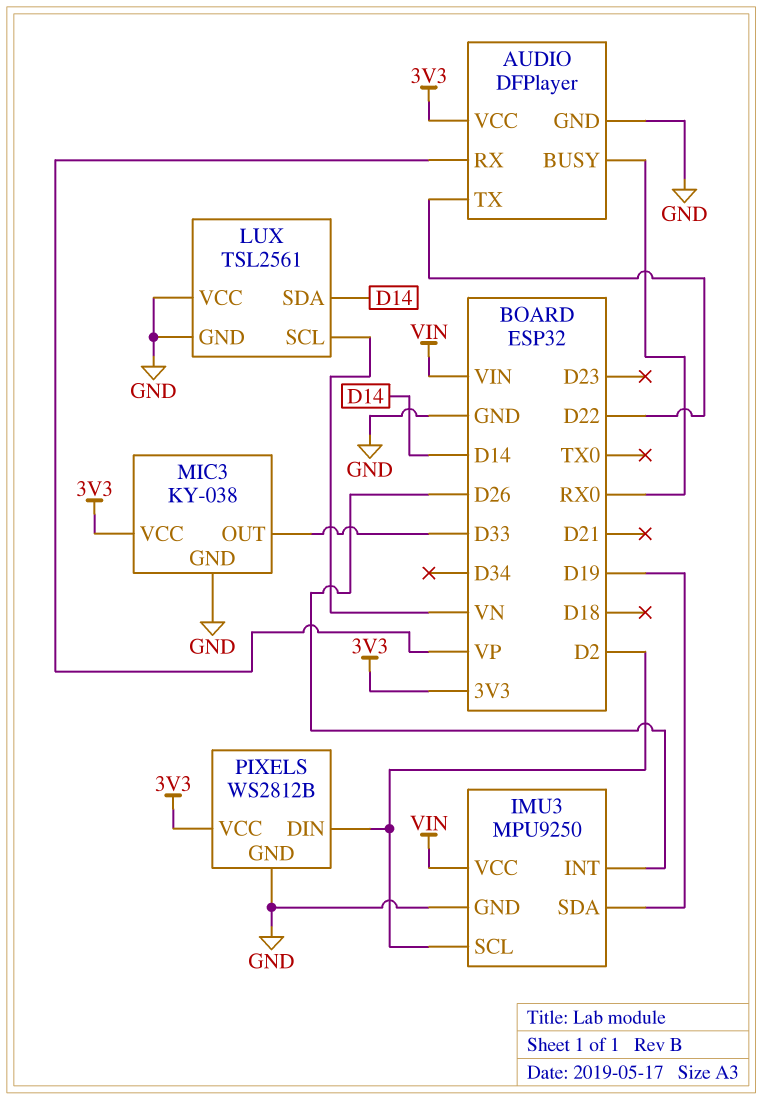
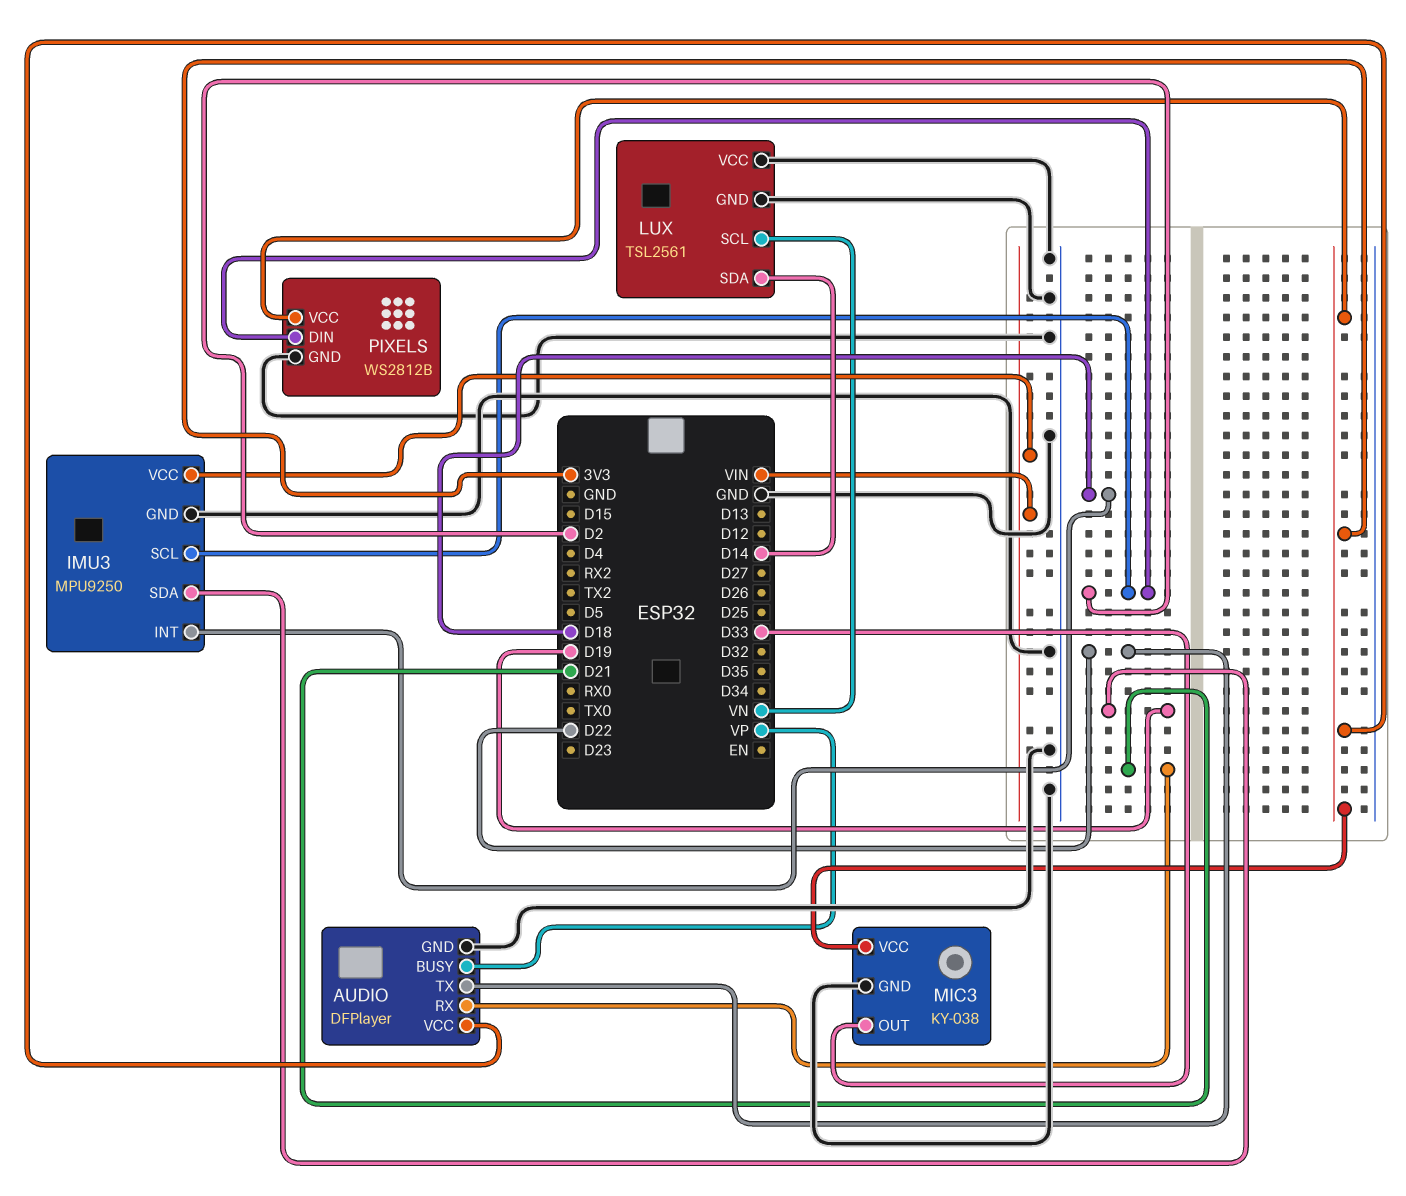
AUDIO pin BUSY: RX0 -> VP
AUDIO pin RX: VP -> D21
IMU3 pin INT: D26 -> D18

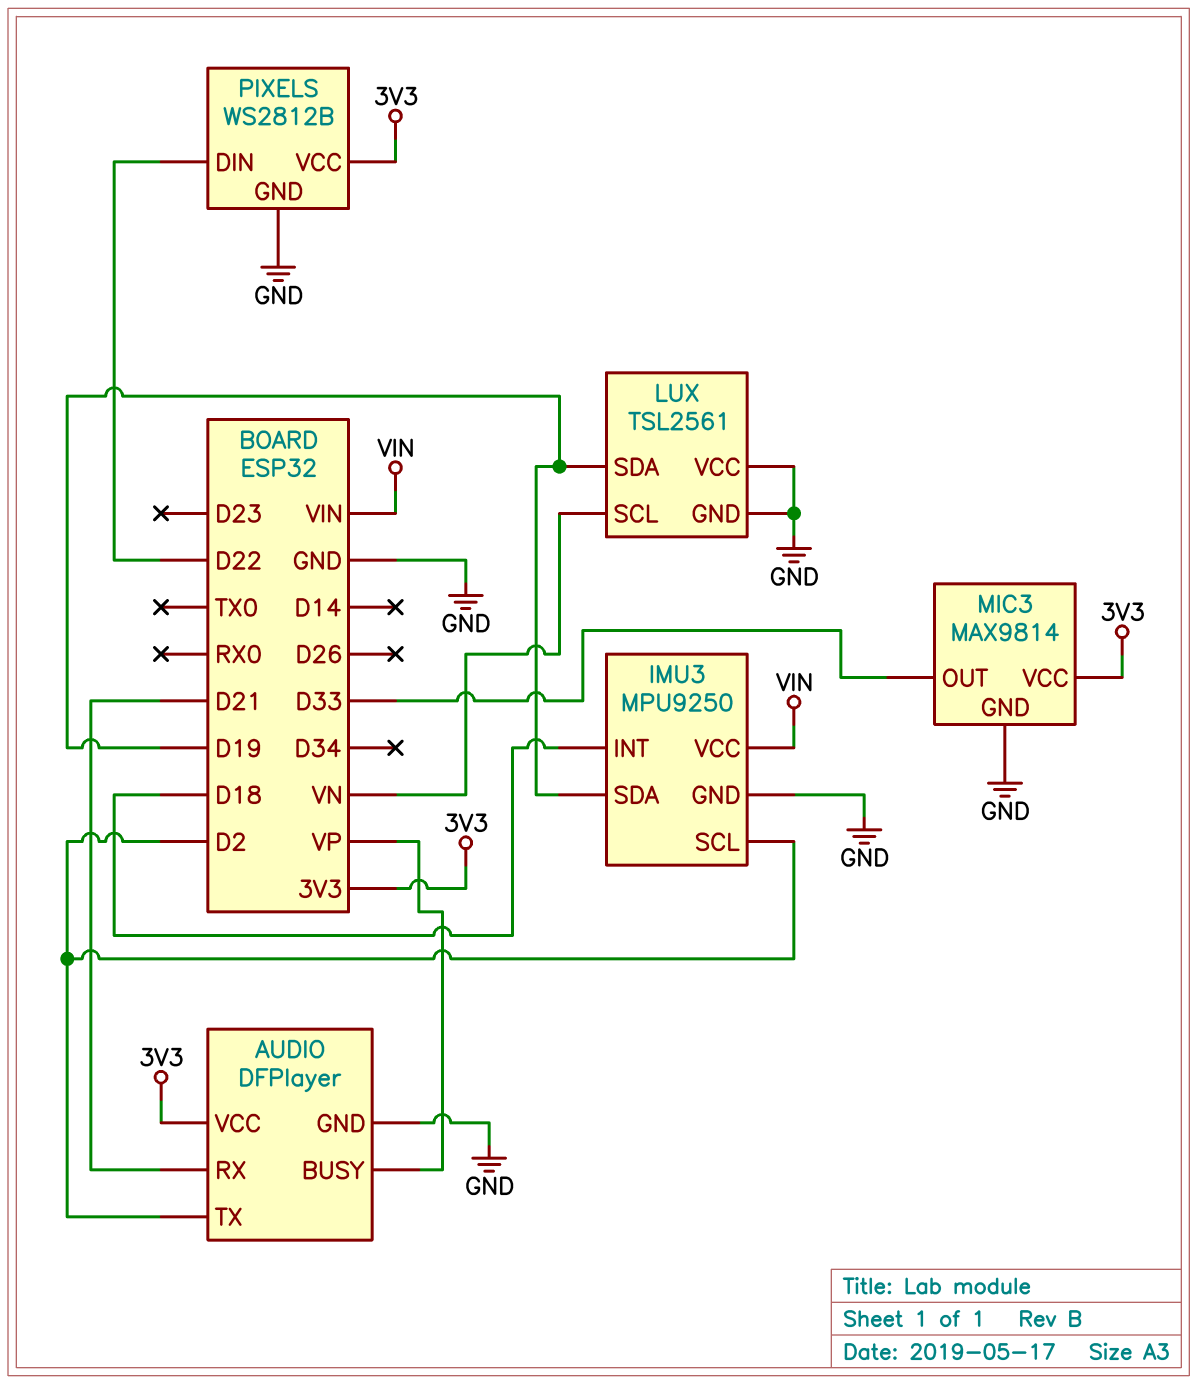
AUDIO pin TX: D22 -> D2
LUX pin SDA: D14 -> D19
MIC3: KY-038 -> MAX9814
PIXELS pin DIN: D2 -> D22

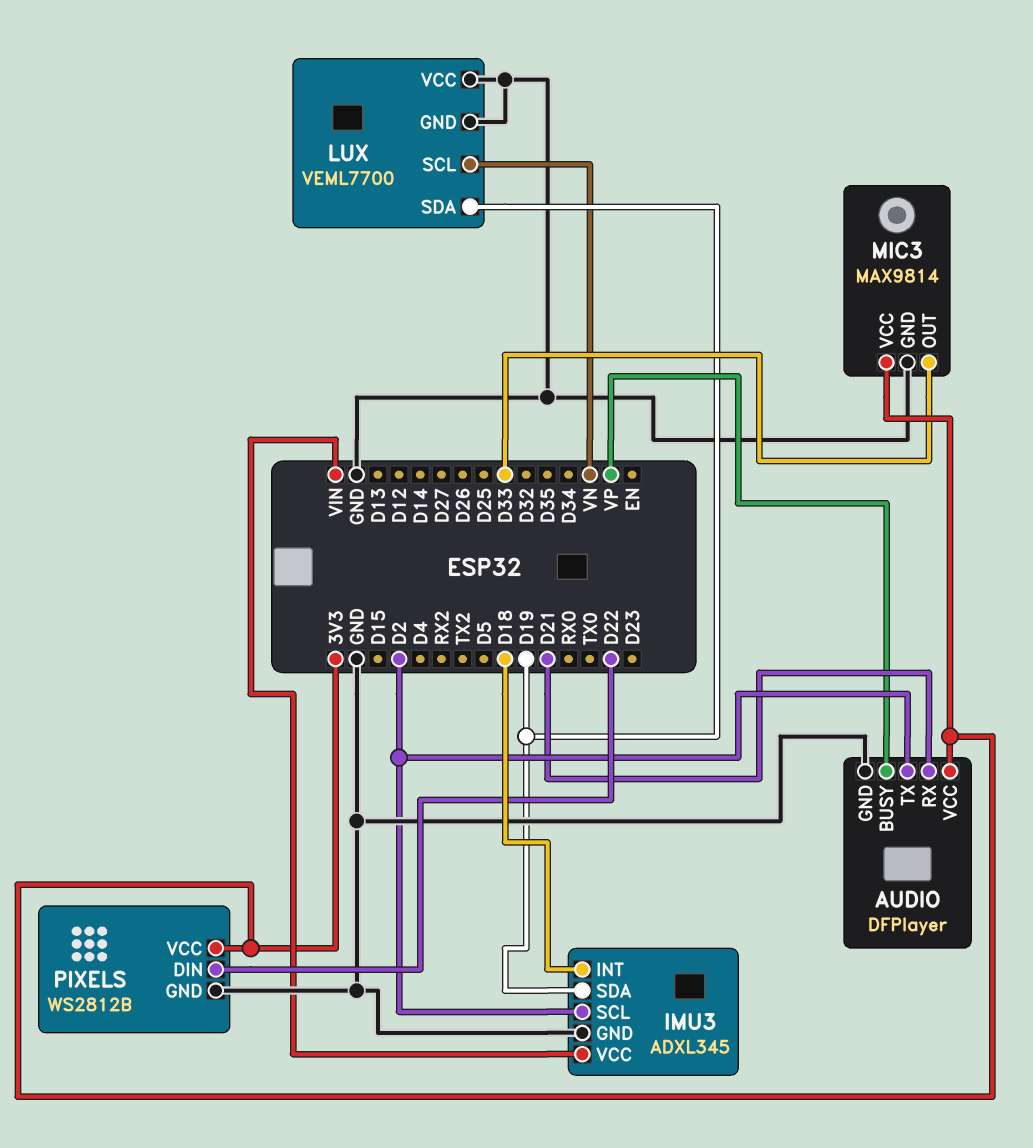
IMU3: MPU9250 -> ADXL345
LUX: TSL2561 -> VEML7700

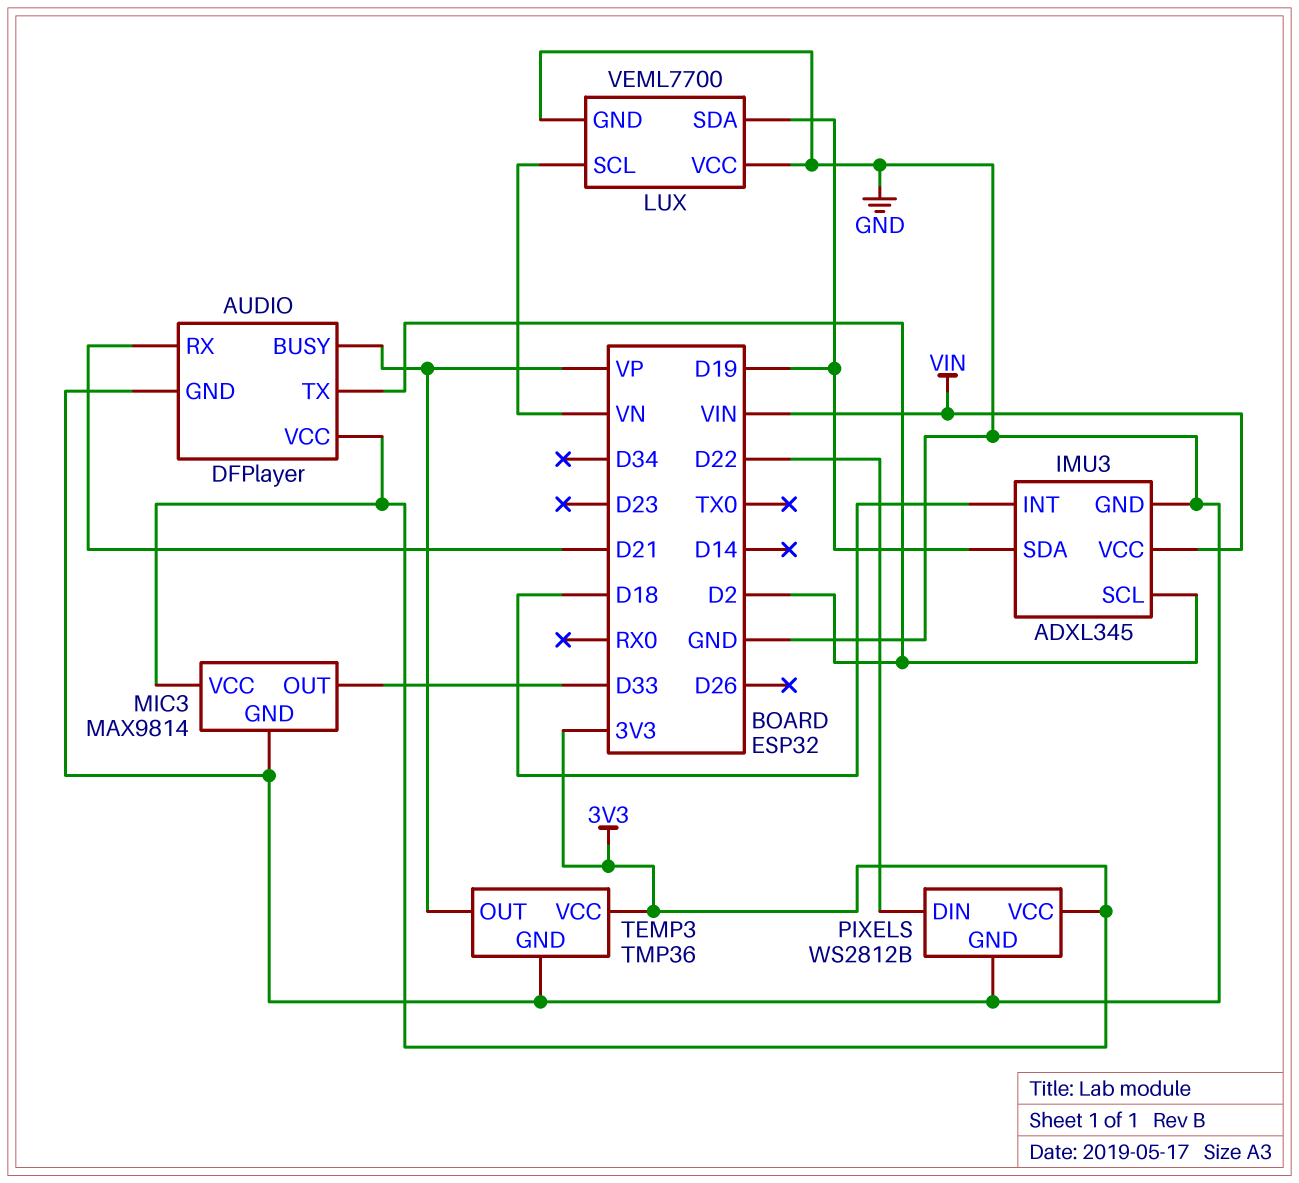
TEMP3: none -> TMP36
TEMP3 pin GND: none -> GND
TEMP3 pin OUT: none -> VP
TEMP3 pin VCC: none -> 3V3

